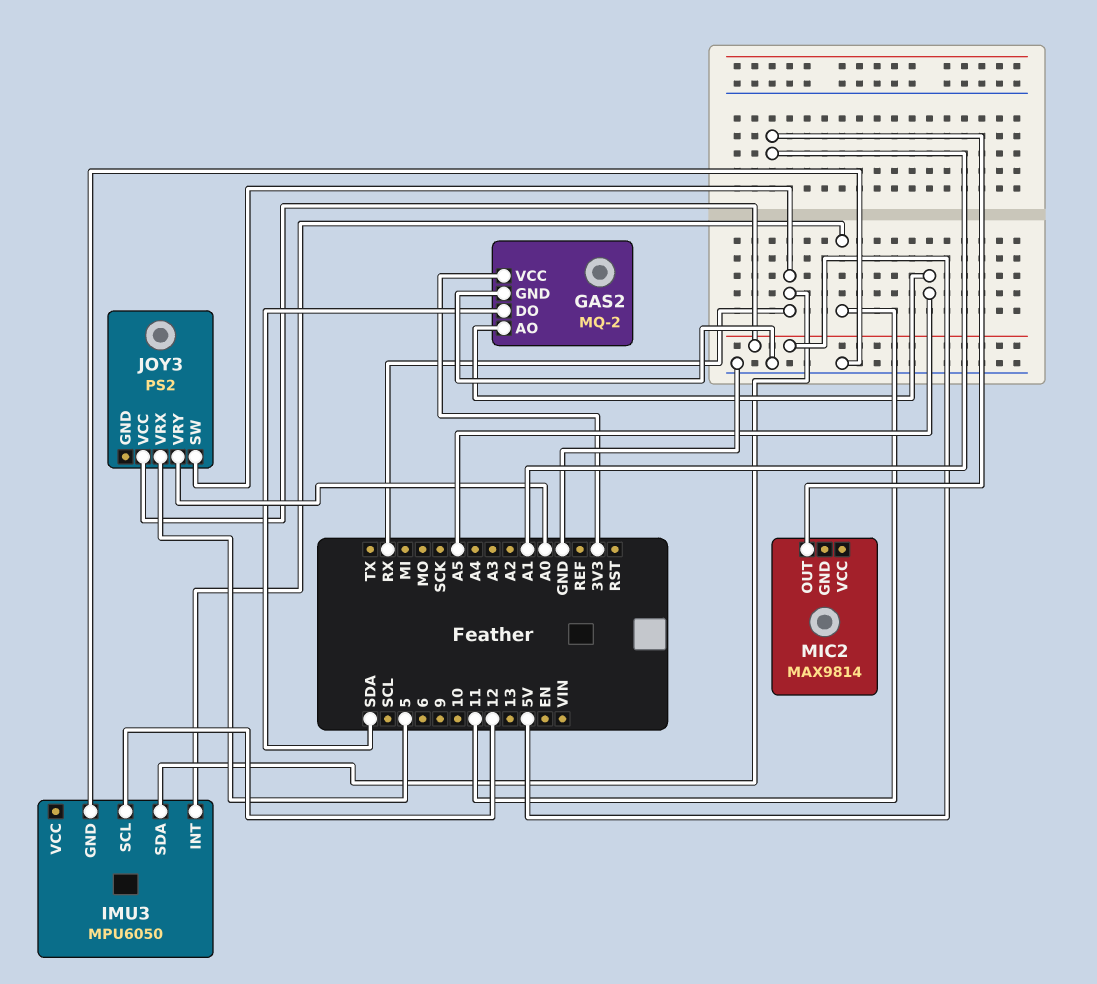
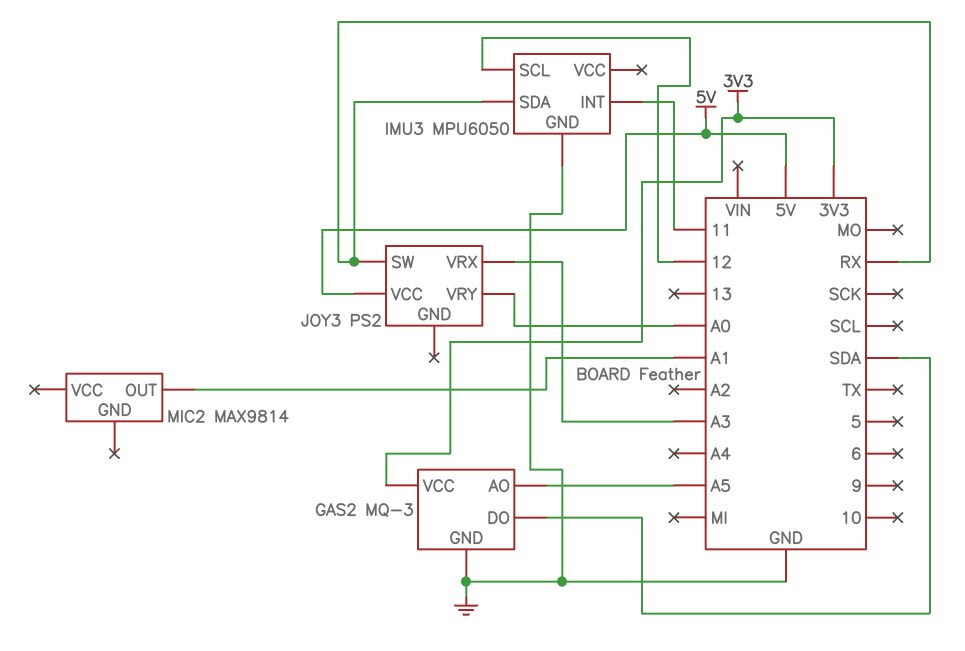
GAS2: MQ-2 -> MQ-3
JOY3 pin VRX: 5 -> A3

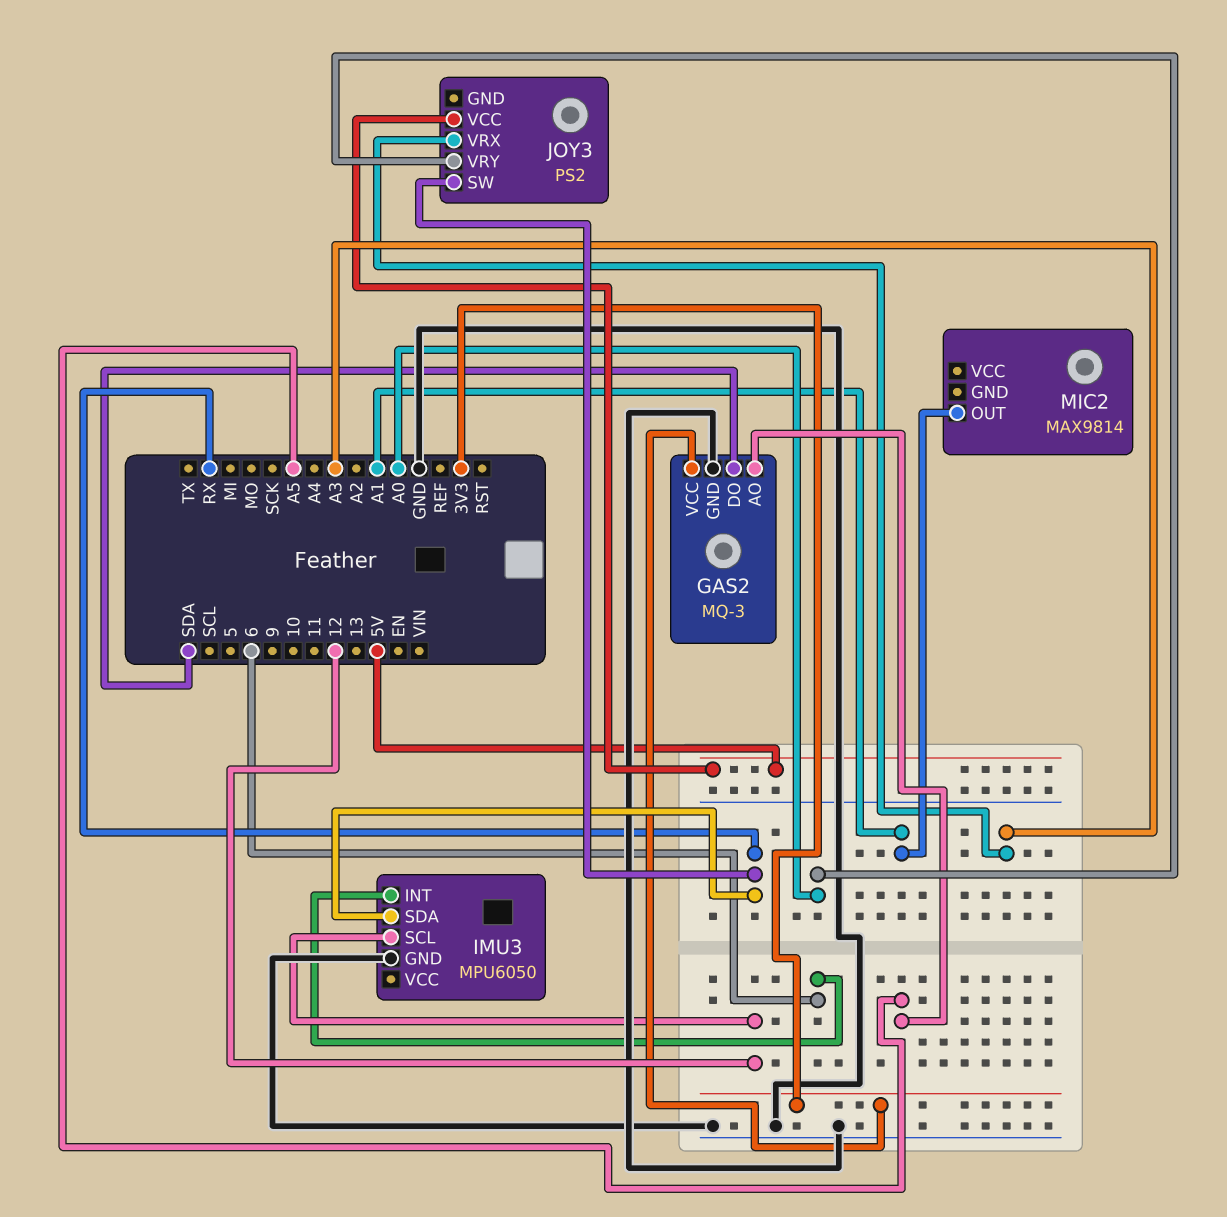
IMU3 pin INT: 11 -> 6

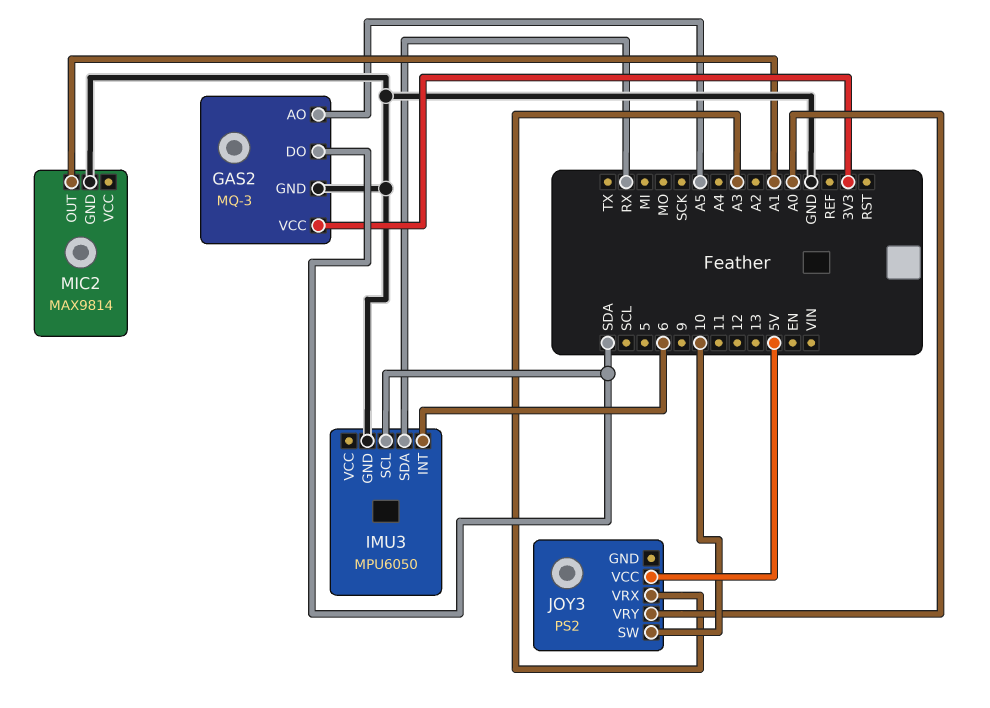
IMU3 pin SCL: 12 -> SDA
JOY3 pin SW: RX -> 10
MIC2 pin GND: none -> GND

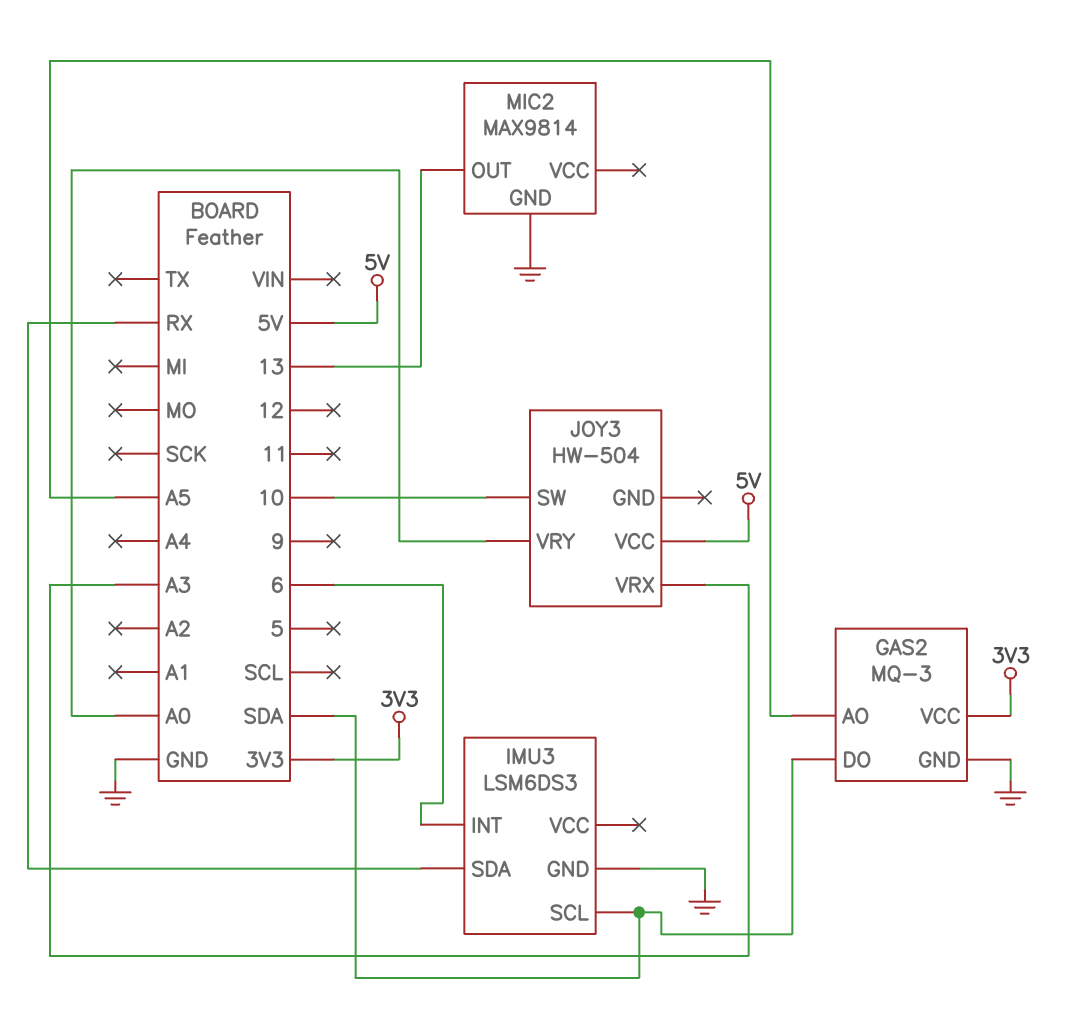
IMU3: MPU6050 -> LSM6DS3
JOY3: PS2 -> HW-504
MIC2 pin OUT: A1 -> 13

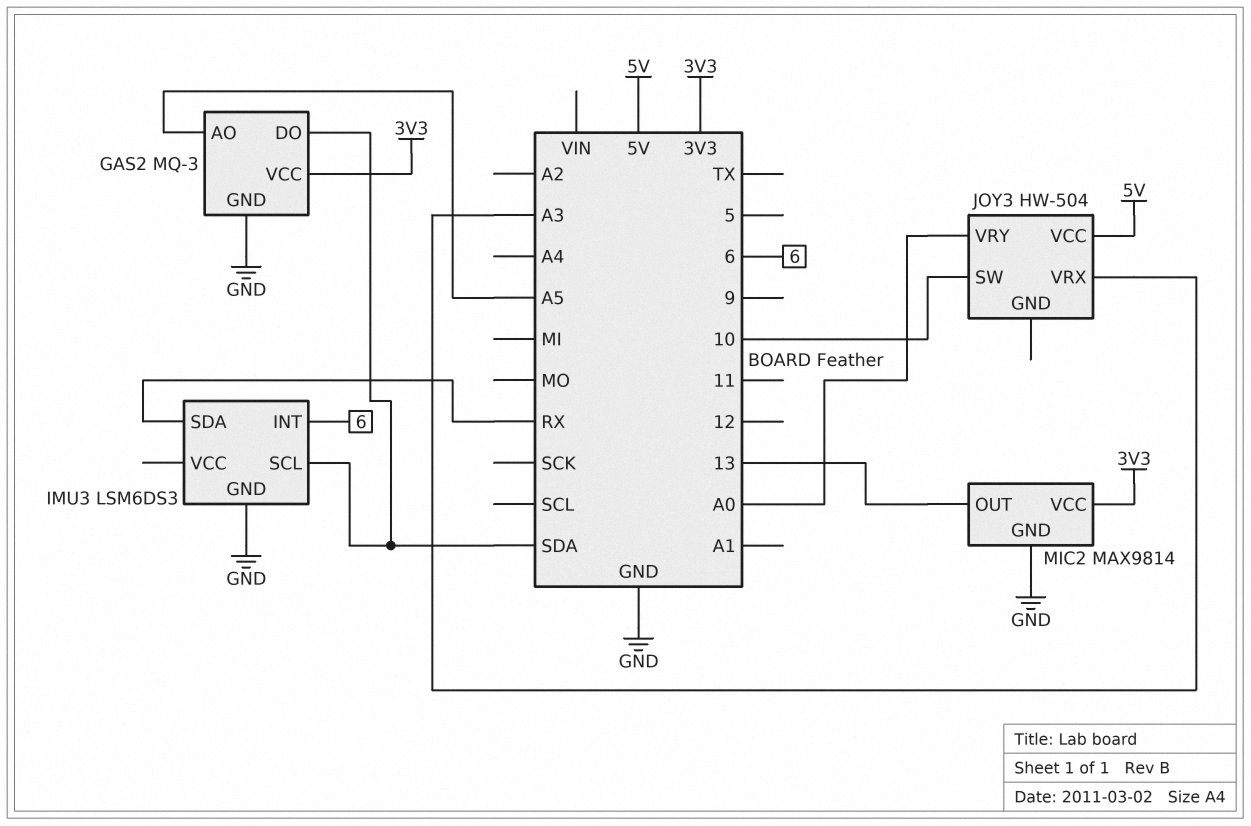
MIC2 pin VCC: none -> 3V3

